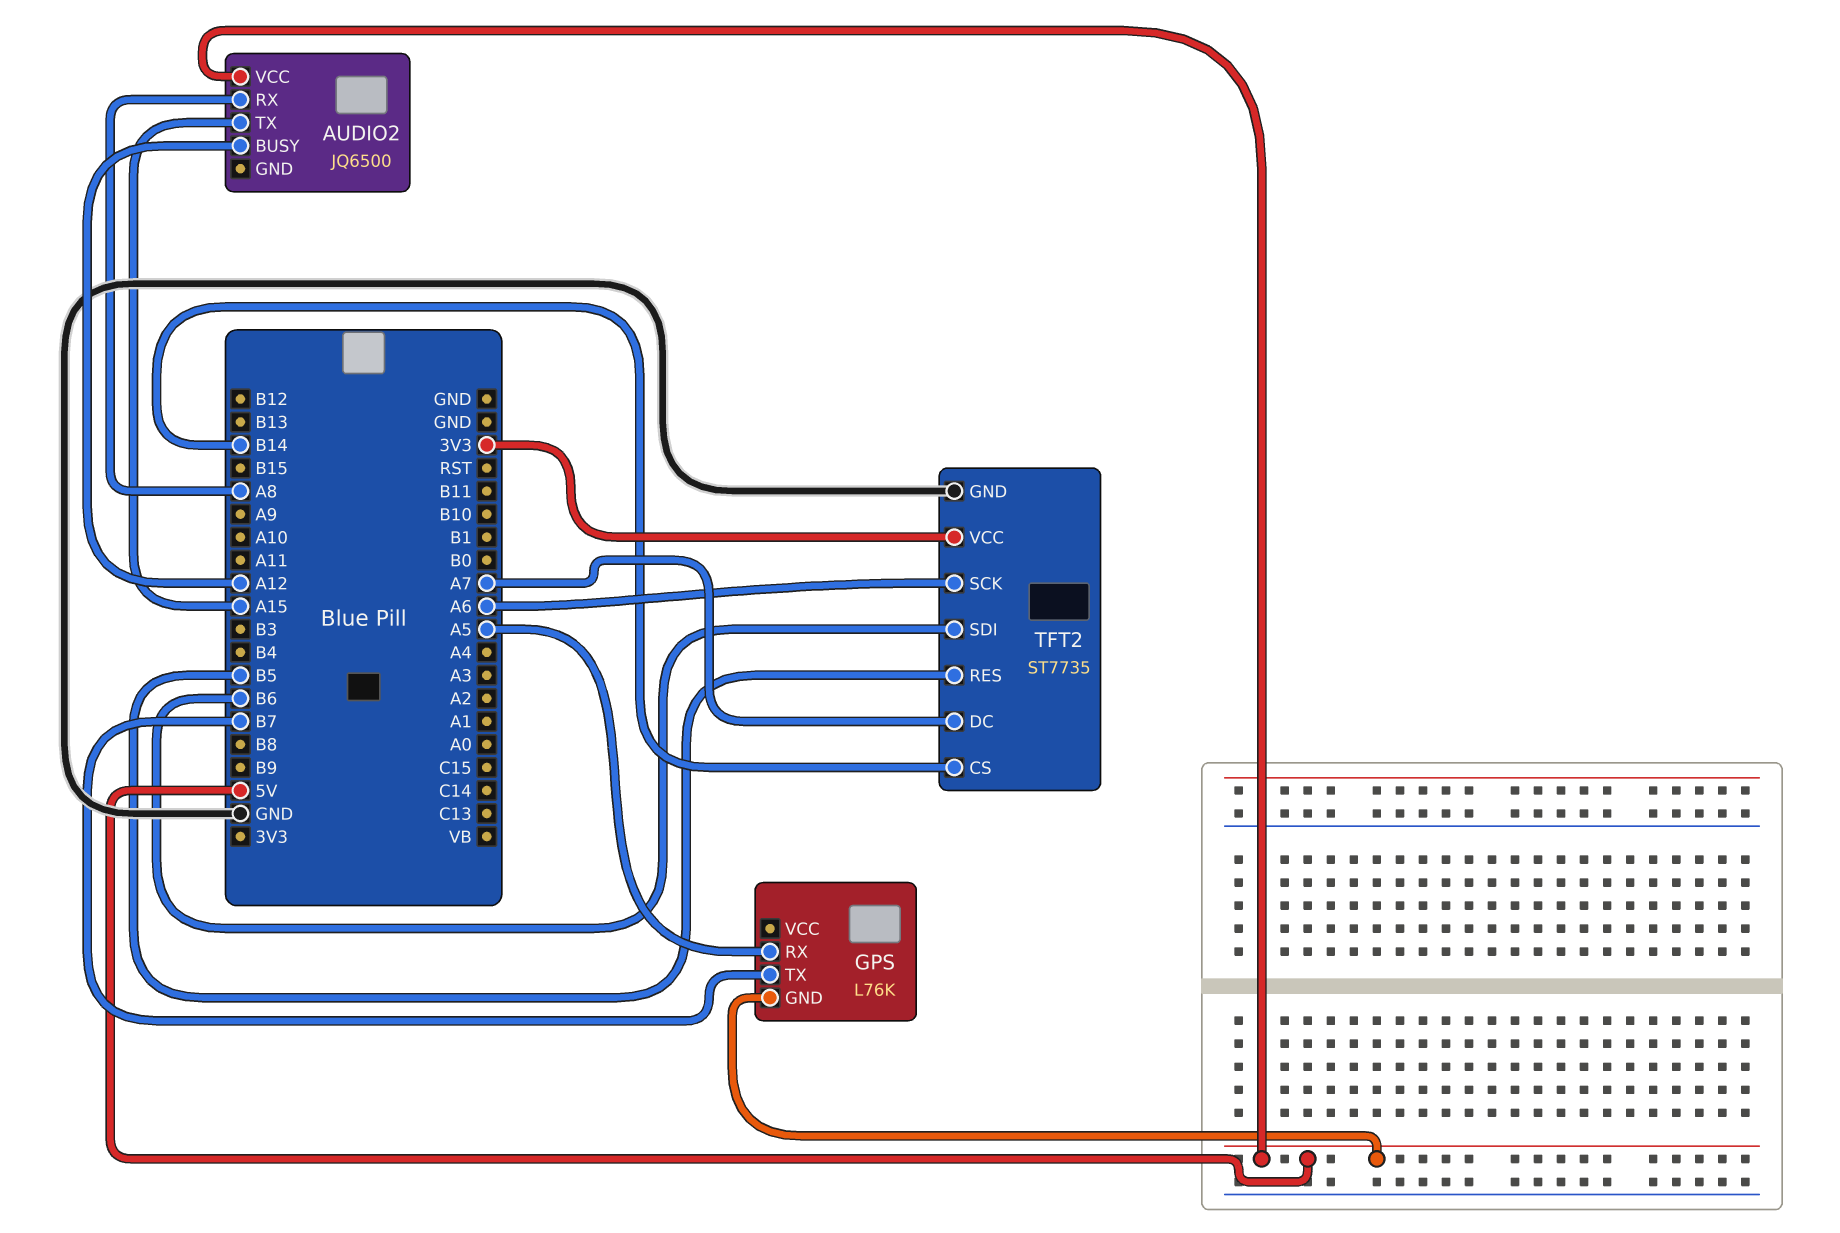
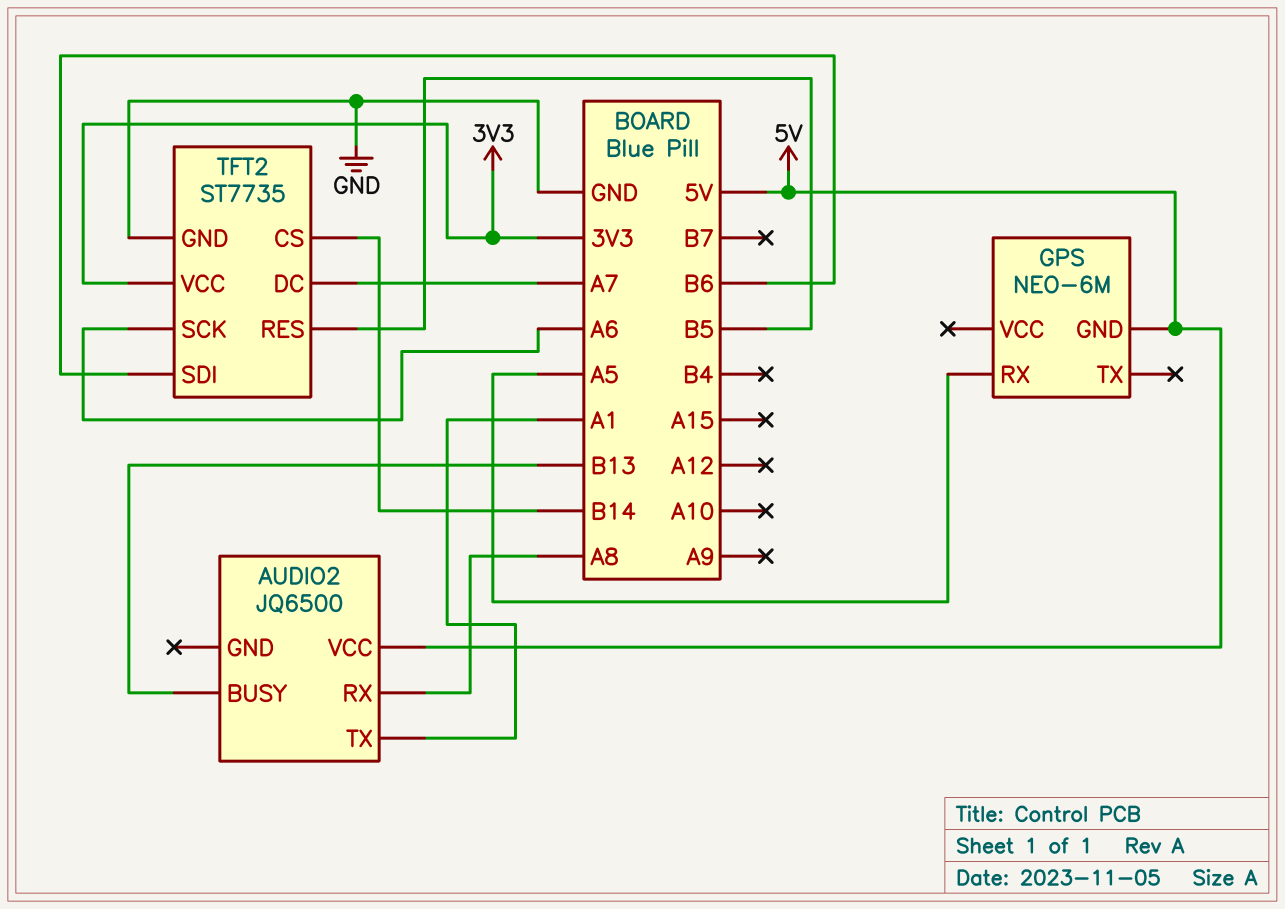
AUDIO2 pin BUSY: A12 -> B13
AUDIO2 pin TX: A15 -> A1
GPS: L76K -> NEO-6M
GPS pin TX: B7 -> none

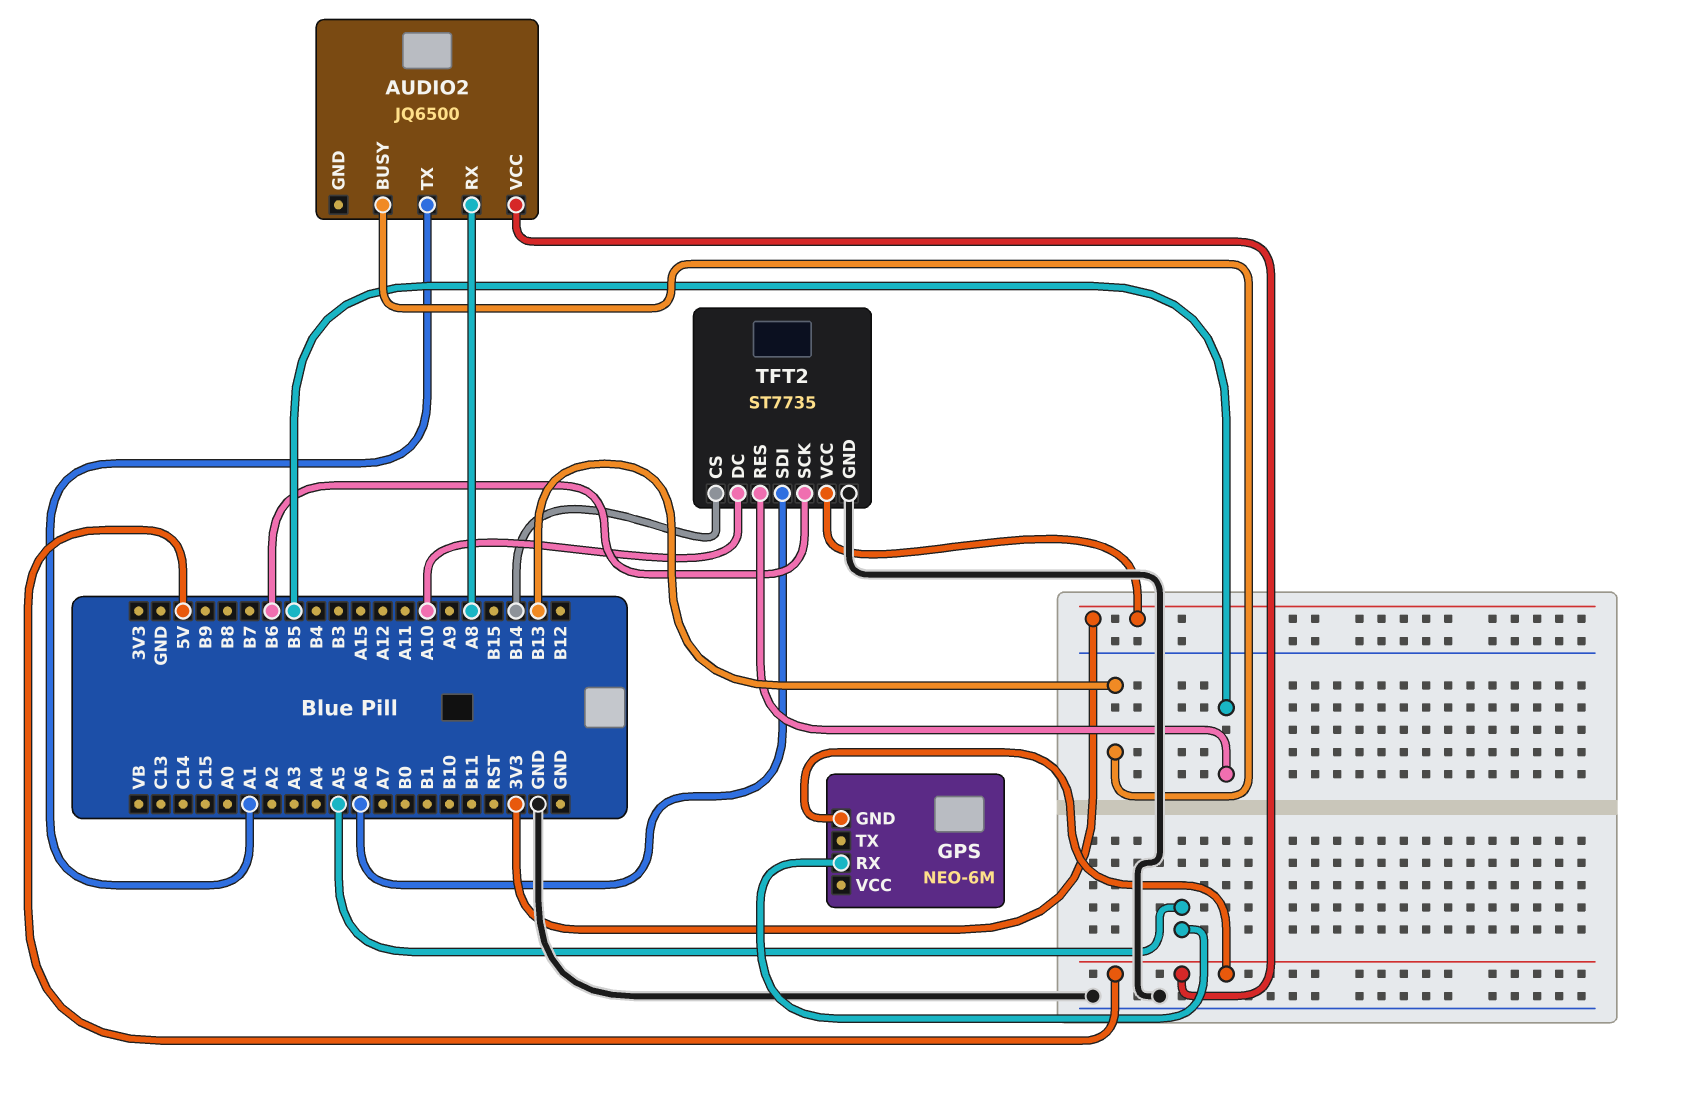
TFT2 pin DC: A7 -> A10
TFT2 pin SCK: A6 -> B6
TFT2 pin SDI: B6 -> A6

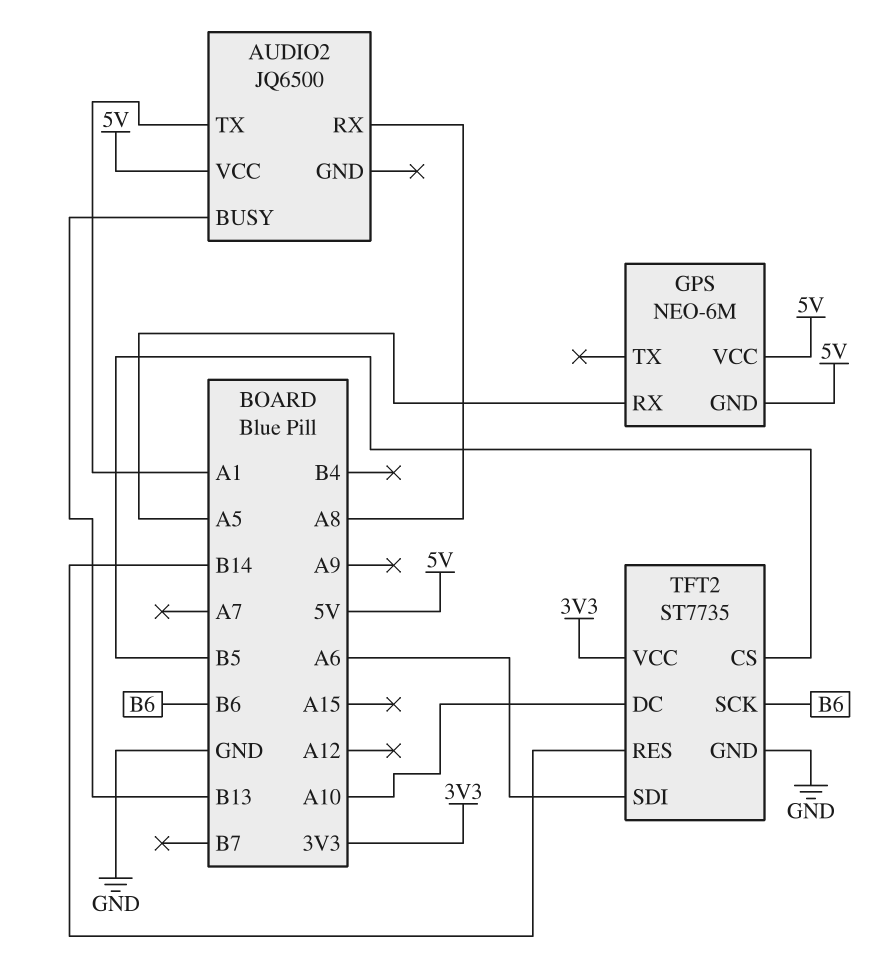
GPS pin VCC: none -> 5V
TFT2 pin CS: B14 -> B5
TFT2 pin RES: B5 -> B14

